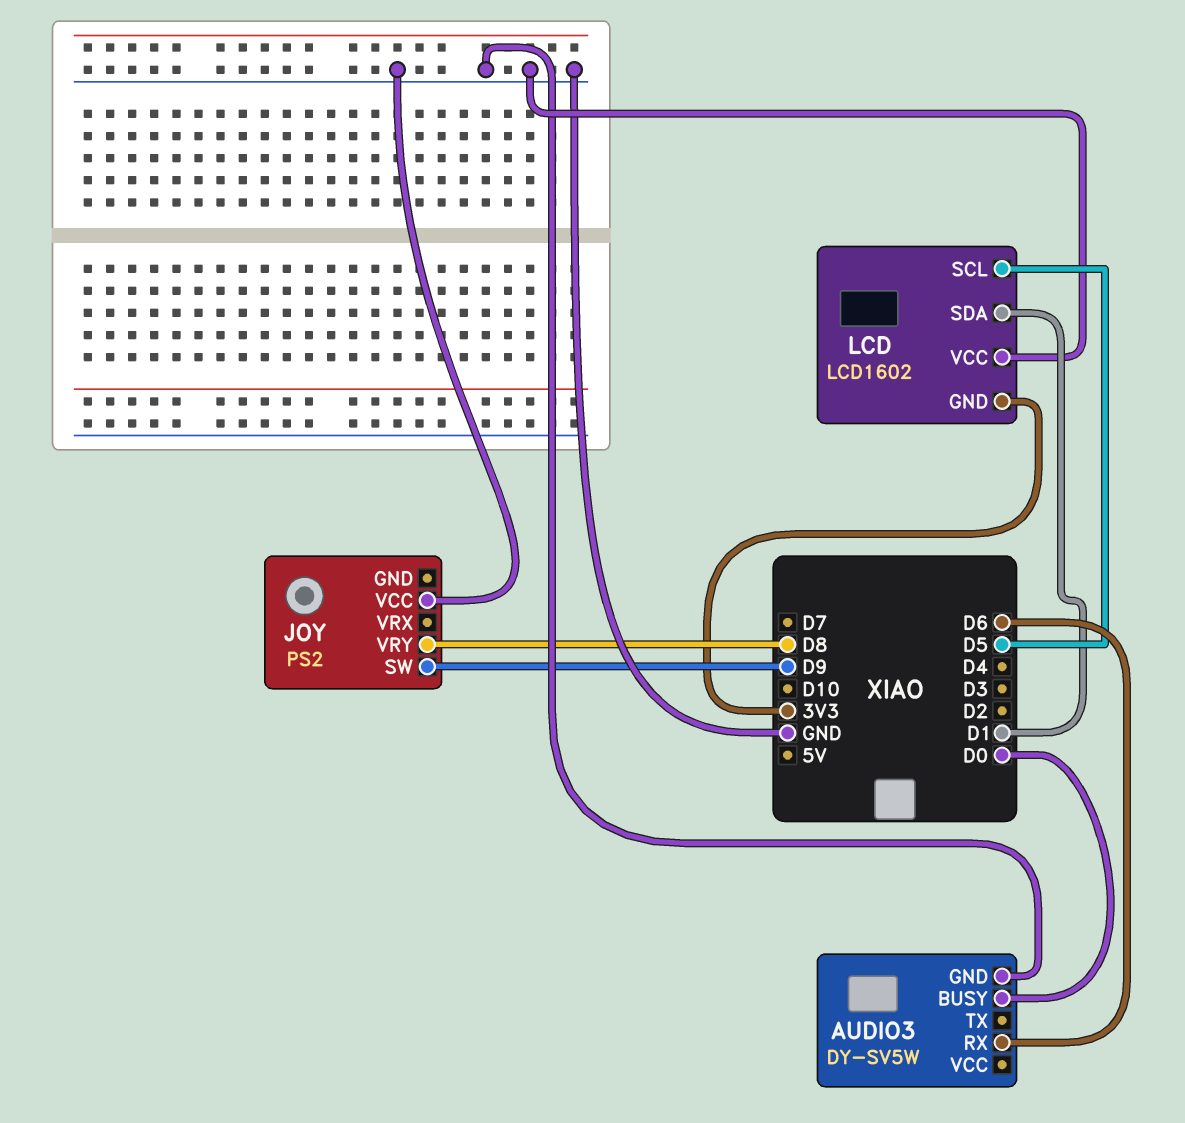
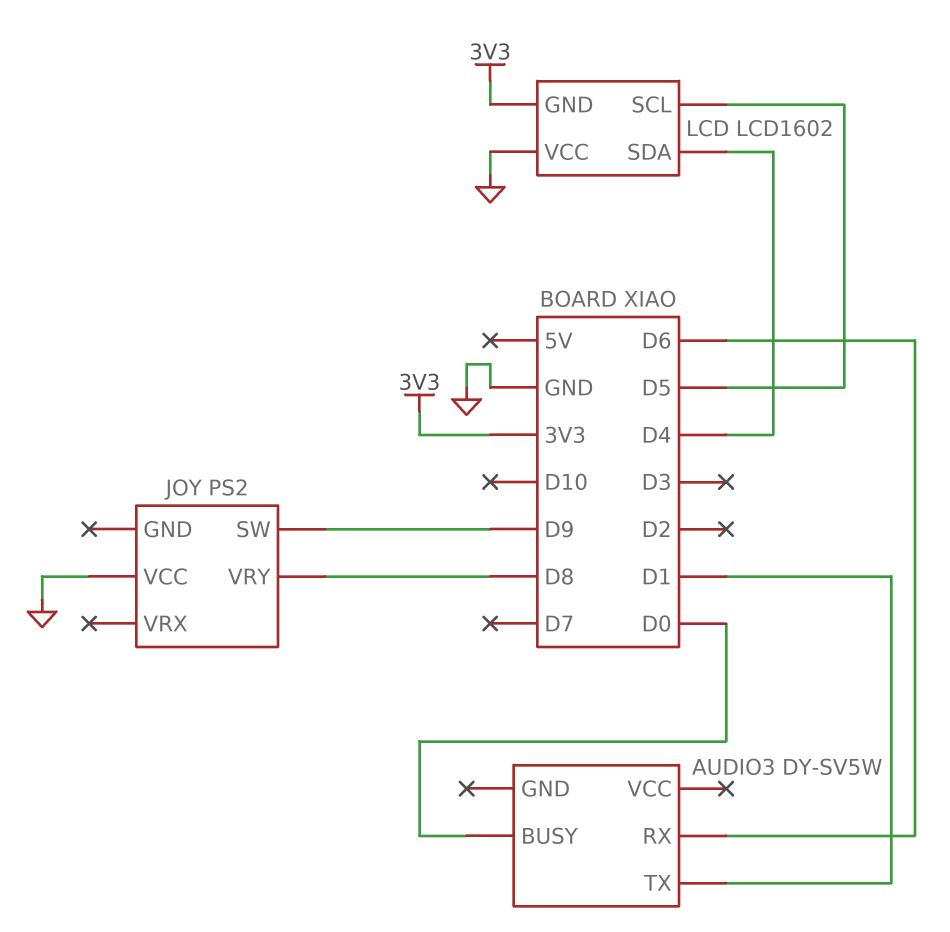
AUDIO3 pin GND: GND -> none
AUDIO3 pin TX: none -> D1
LCD pin SDA: D1 -> D4

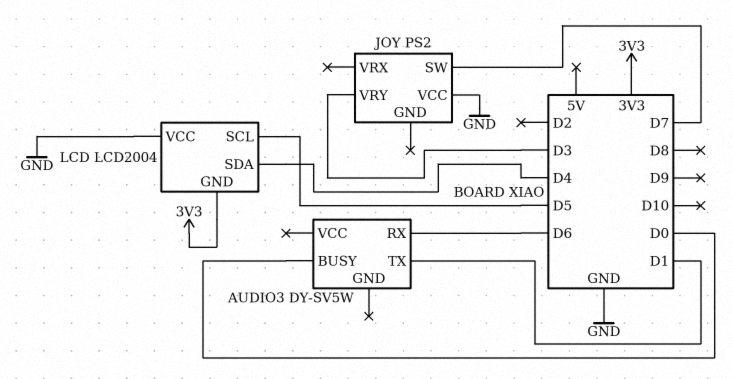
JOY pin SW: D9 -> D7
JOY pin VRY: D8 -> D3
LCD: LCD1602 -> LCD2004

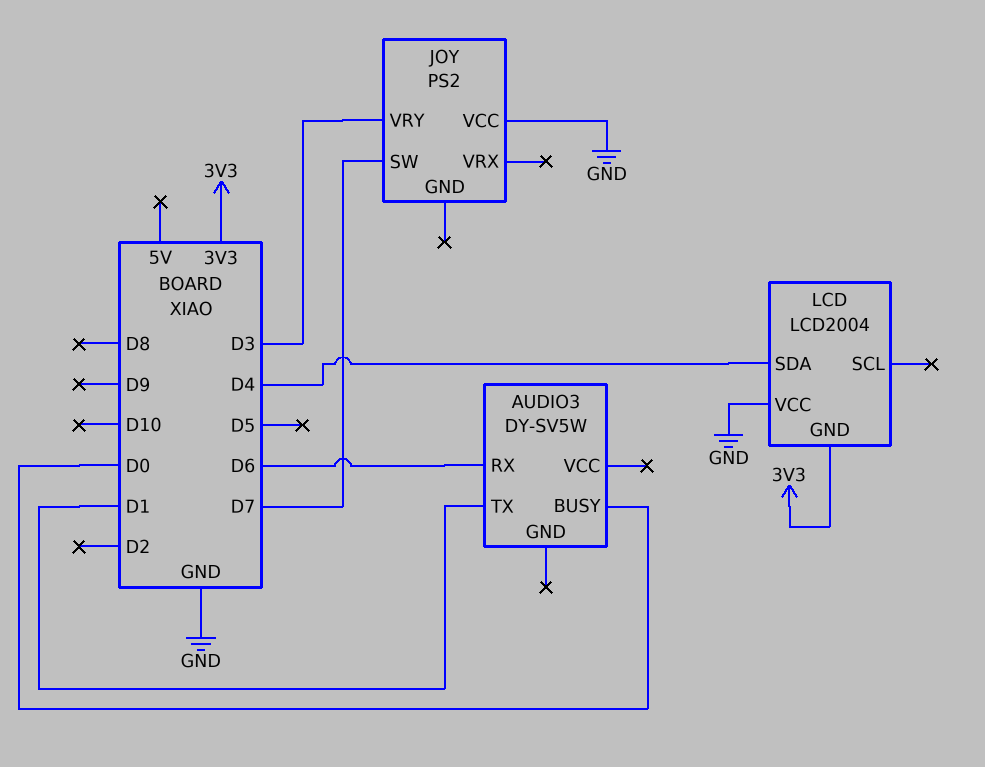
LCD pin SCL: D5 -> none

